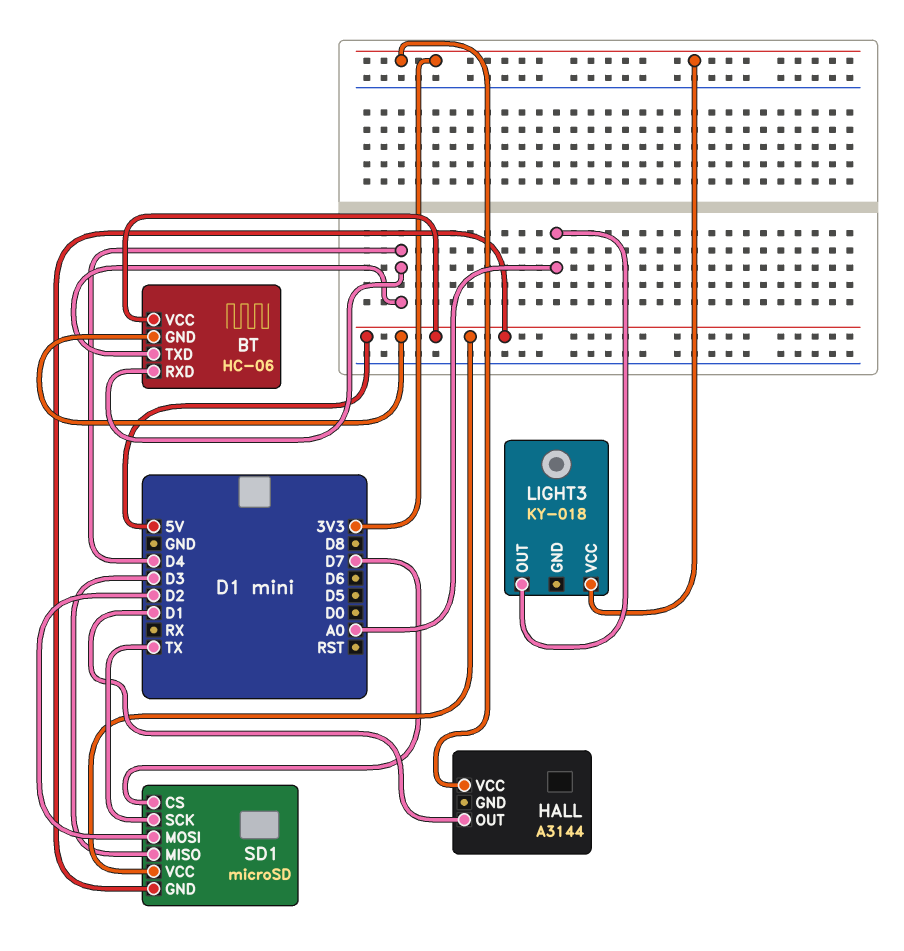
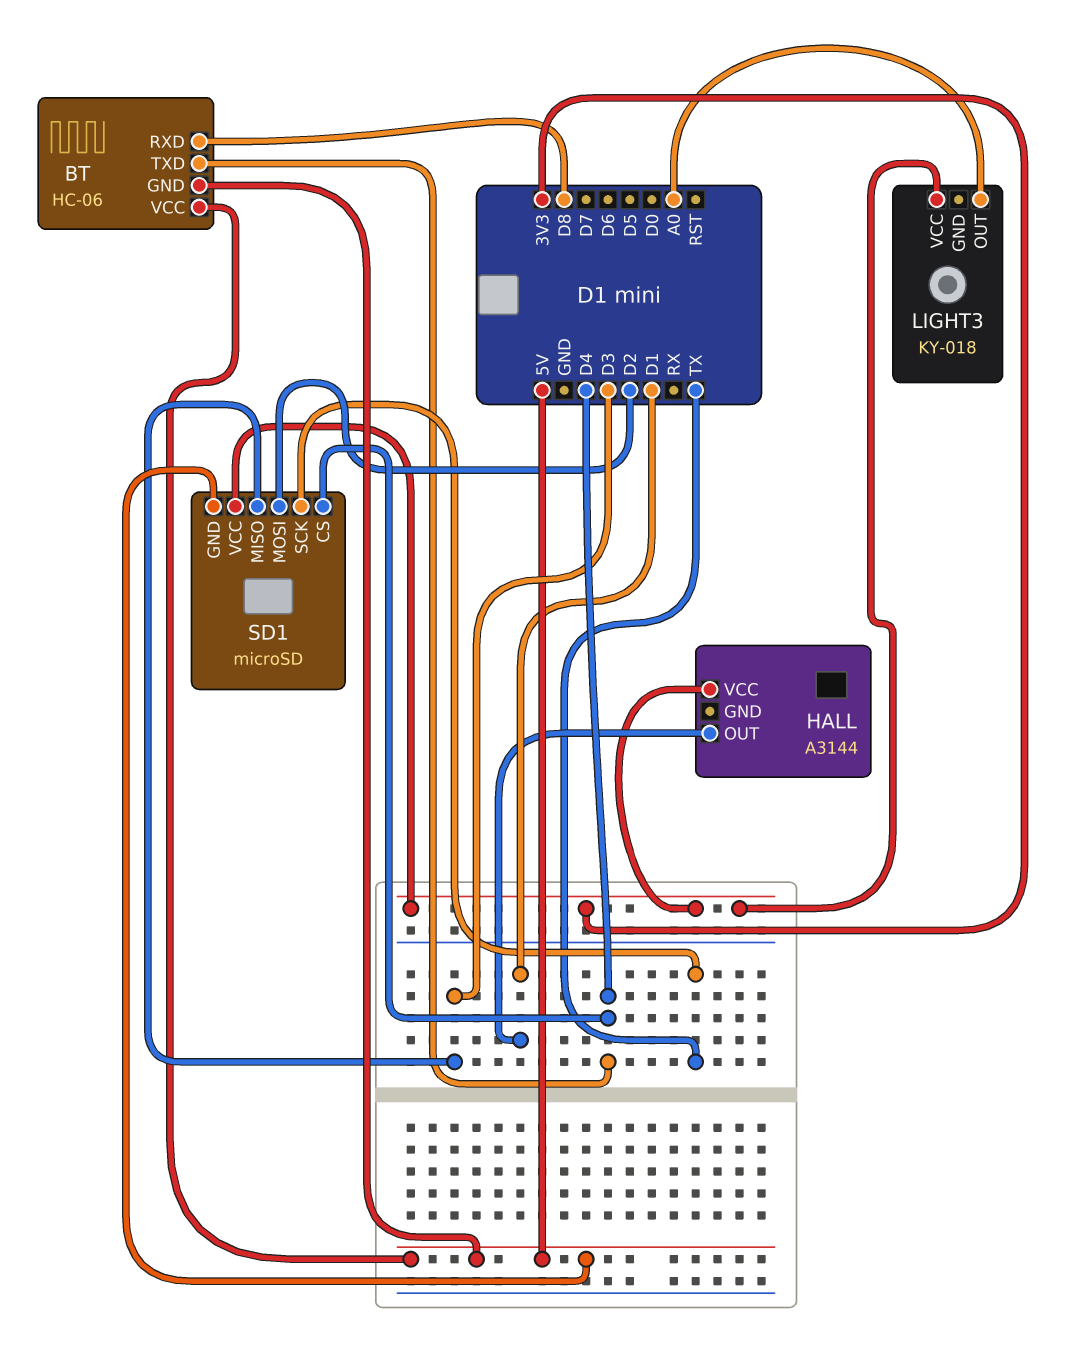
BT pin RXD: D4 -> D8
SD1 pin CS: D7 -> D4
SD1 pin VCC: 5V -> 3V3

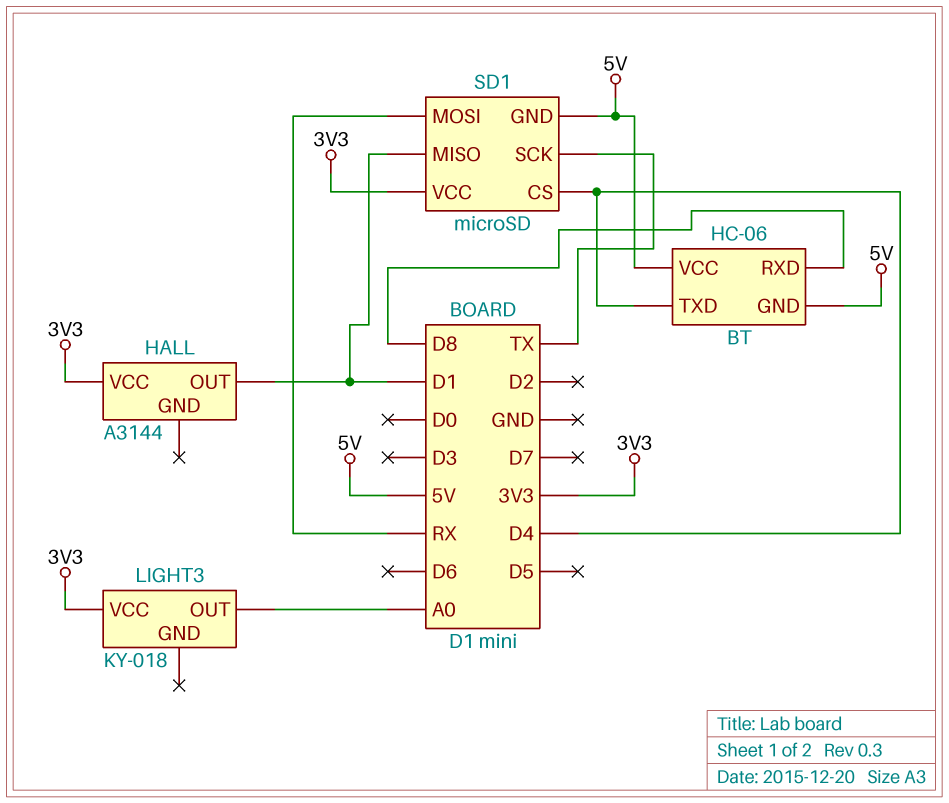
SD1 pin MISO: D3 -> D1
SD1 pin MOSI: D2 -> RX

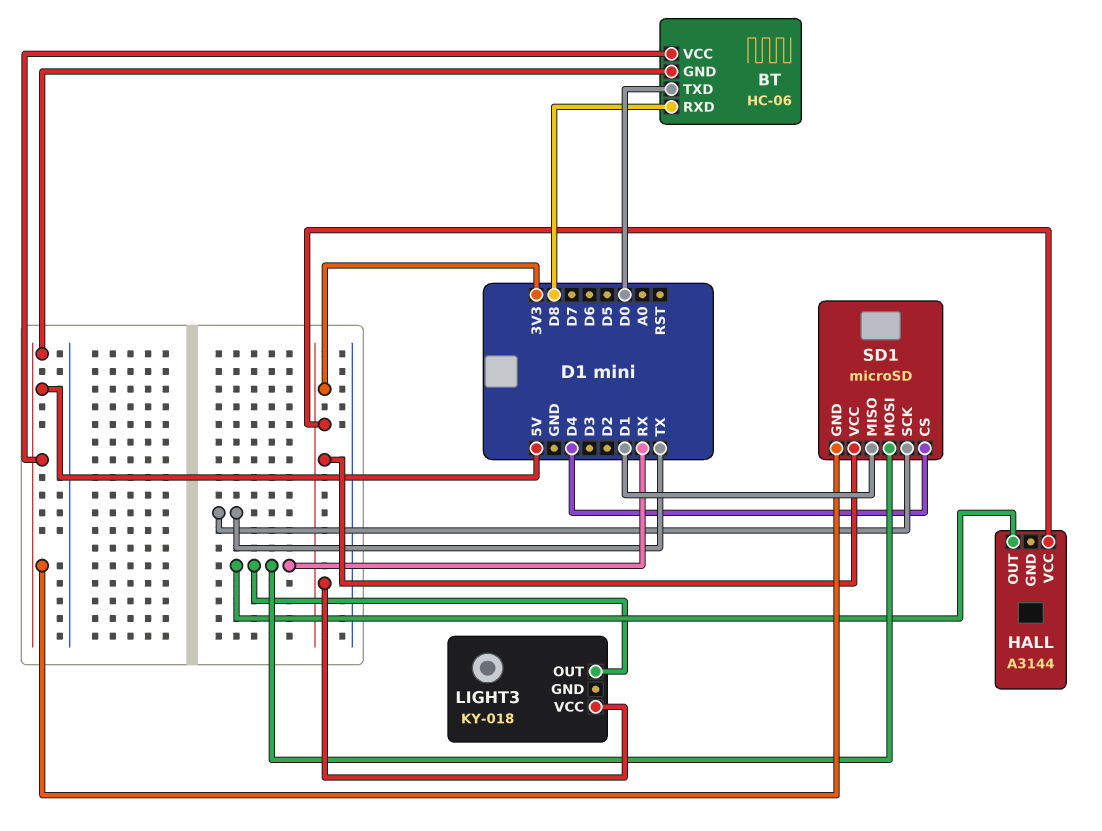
BT pin TXD: D4 -> D0
HALL pin OUT: D1 -> RX
LIGHT3 pin OUT: A0 -> RX

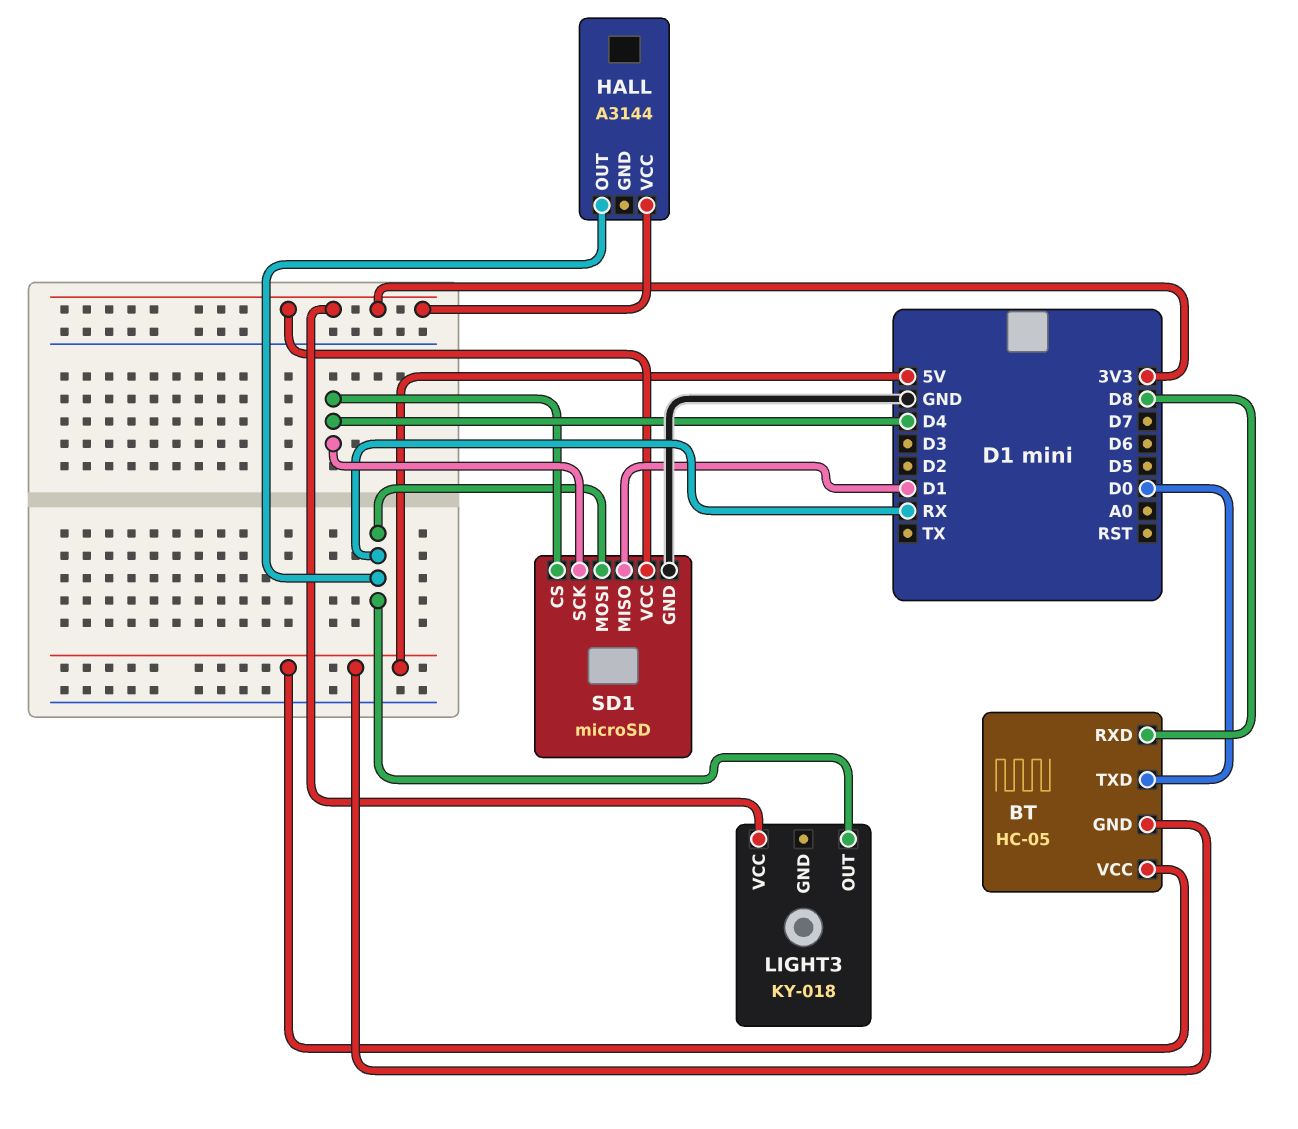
BT: HC-06 -> HC-05
SD1 pin GND: 5V -> GND
SD1 pin SCK: TX -> D4

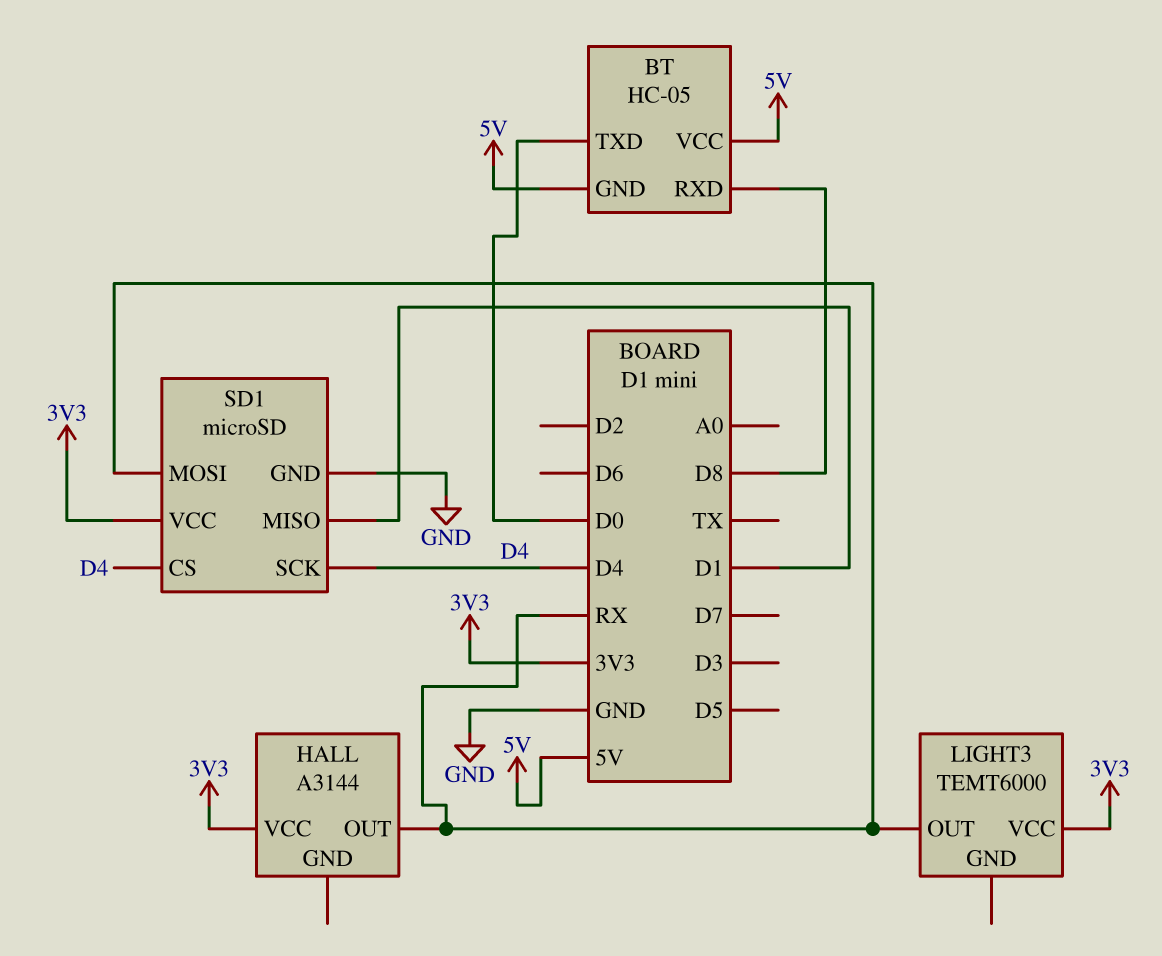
LIGHT3: KY-018 -> TEMT6000

